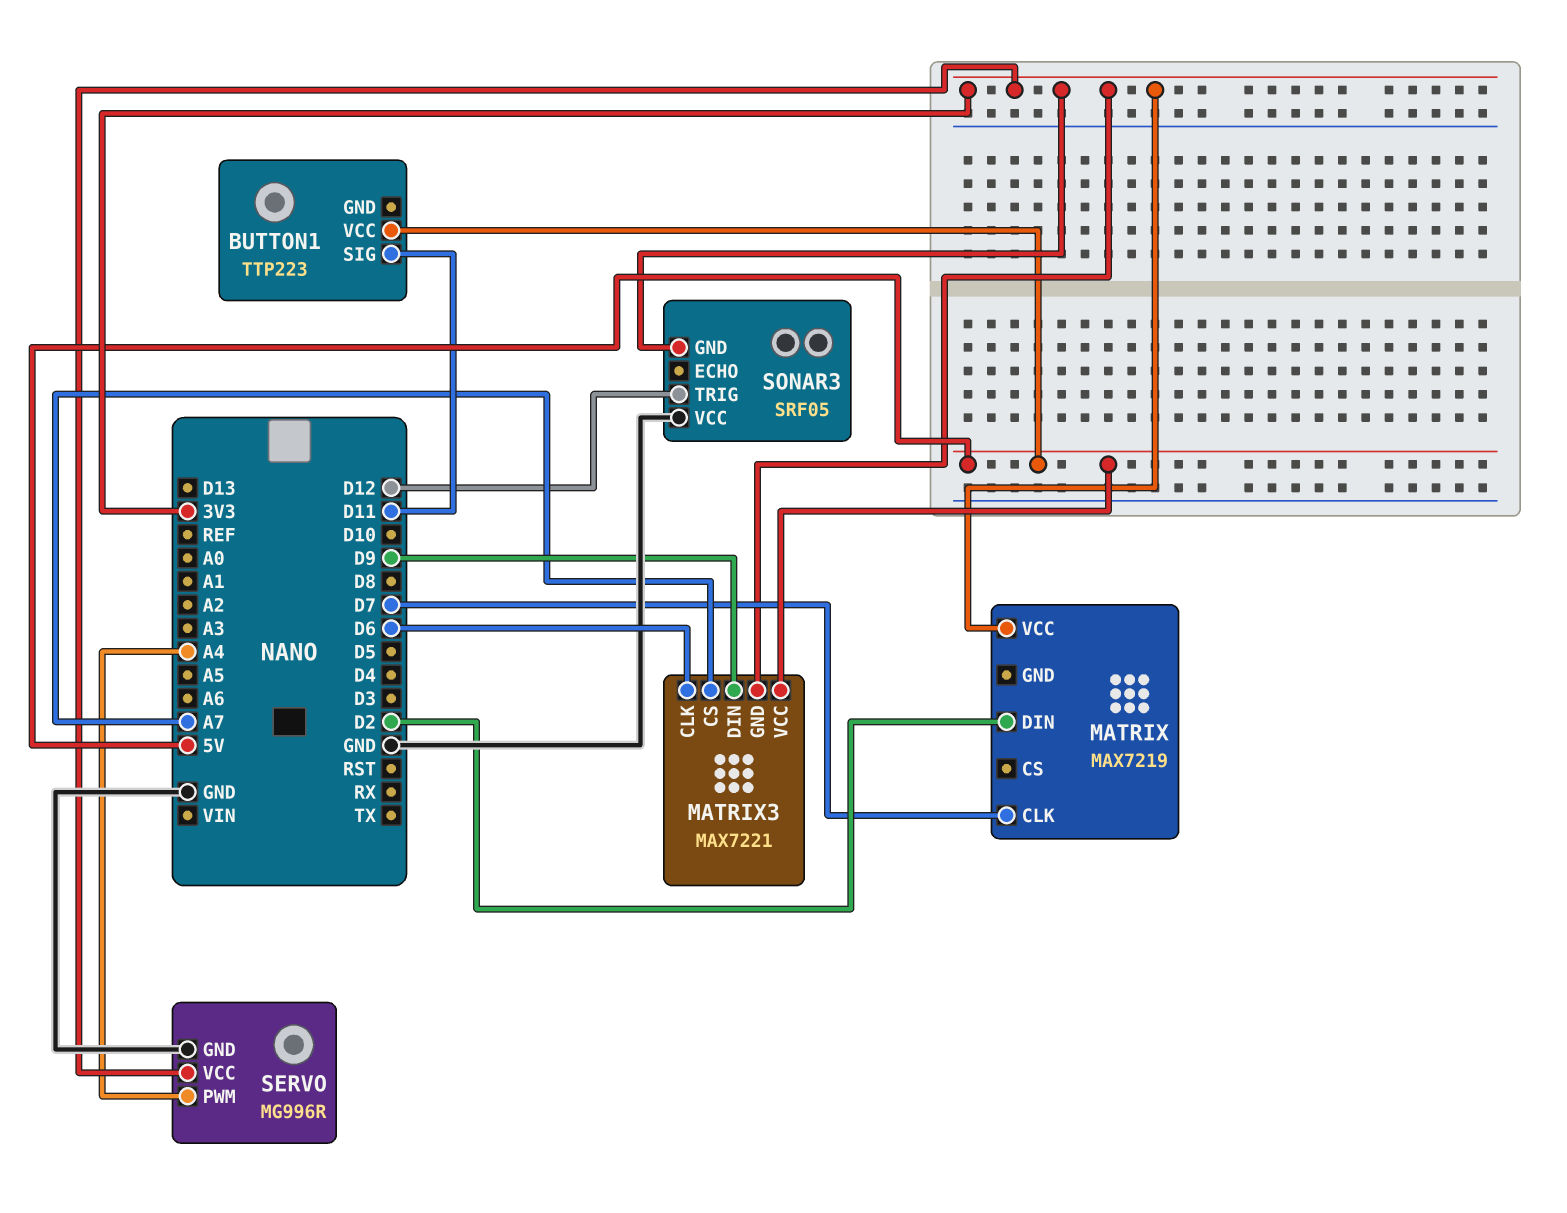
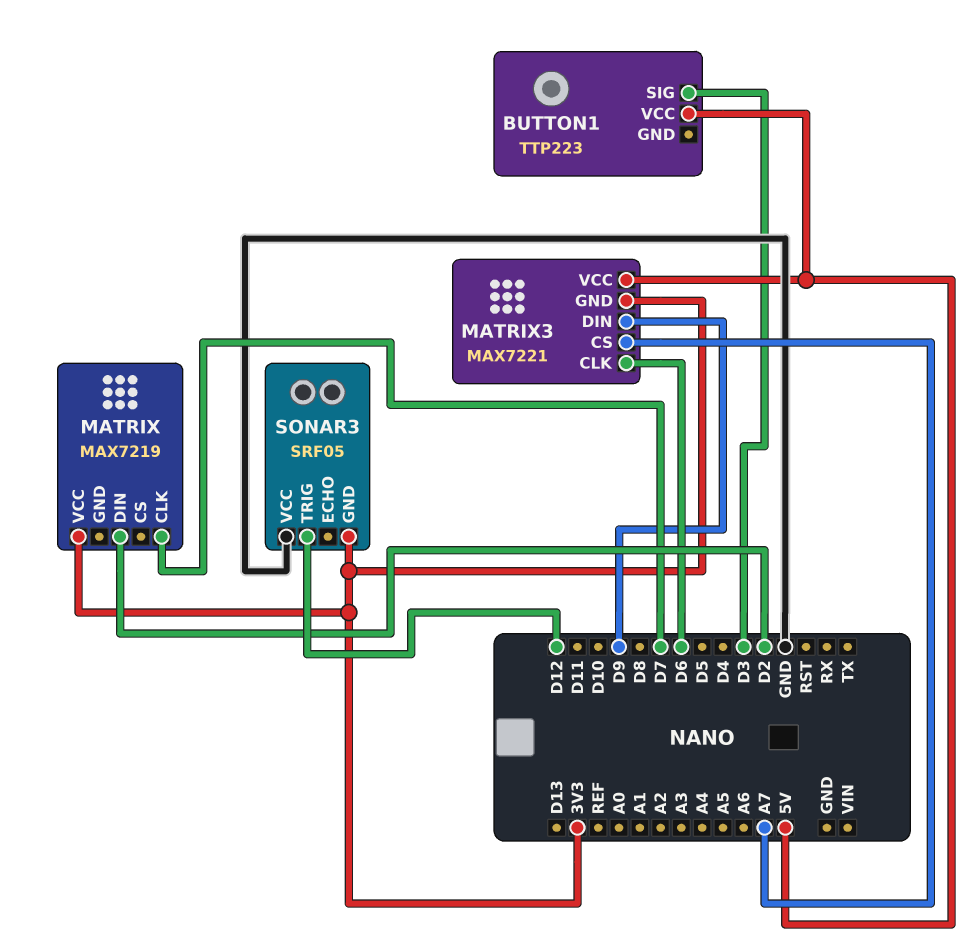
BUTTON1 pin SIG: D11 -> D3
SERVO: MG996R -> none
SERVO pin GND: GND -> none
SERVO pin PWM: A4 -> none
SERVO pin VCC: 3V3 -> none

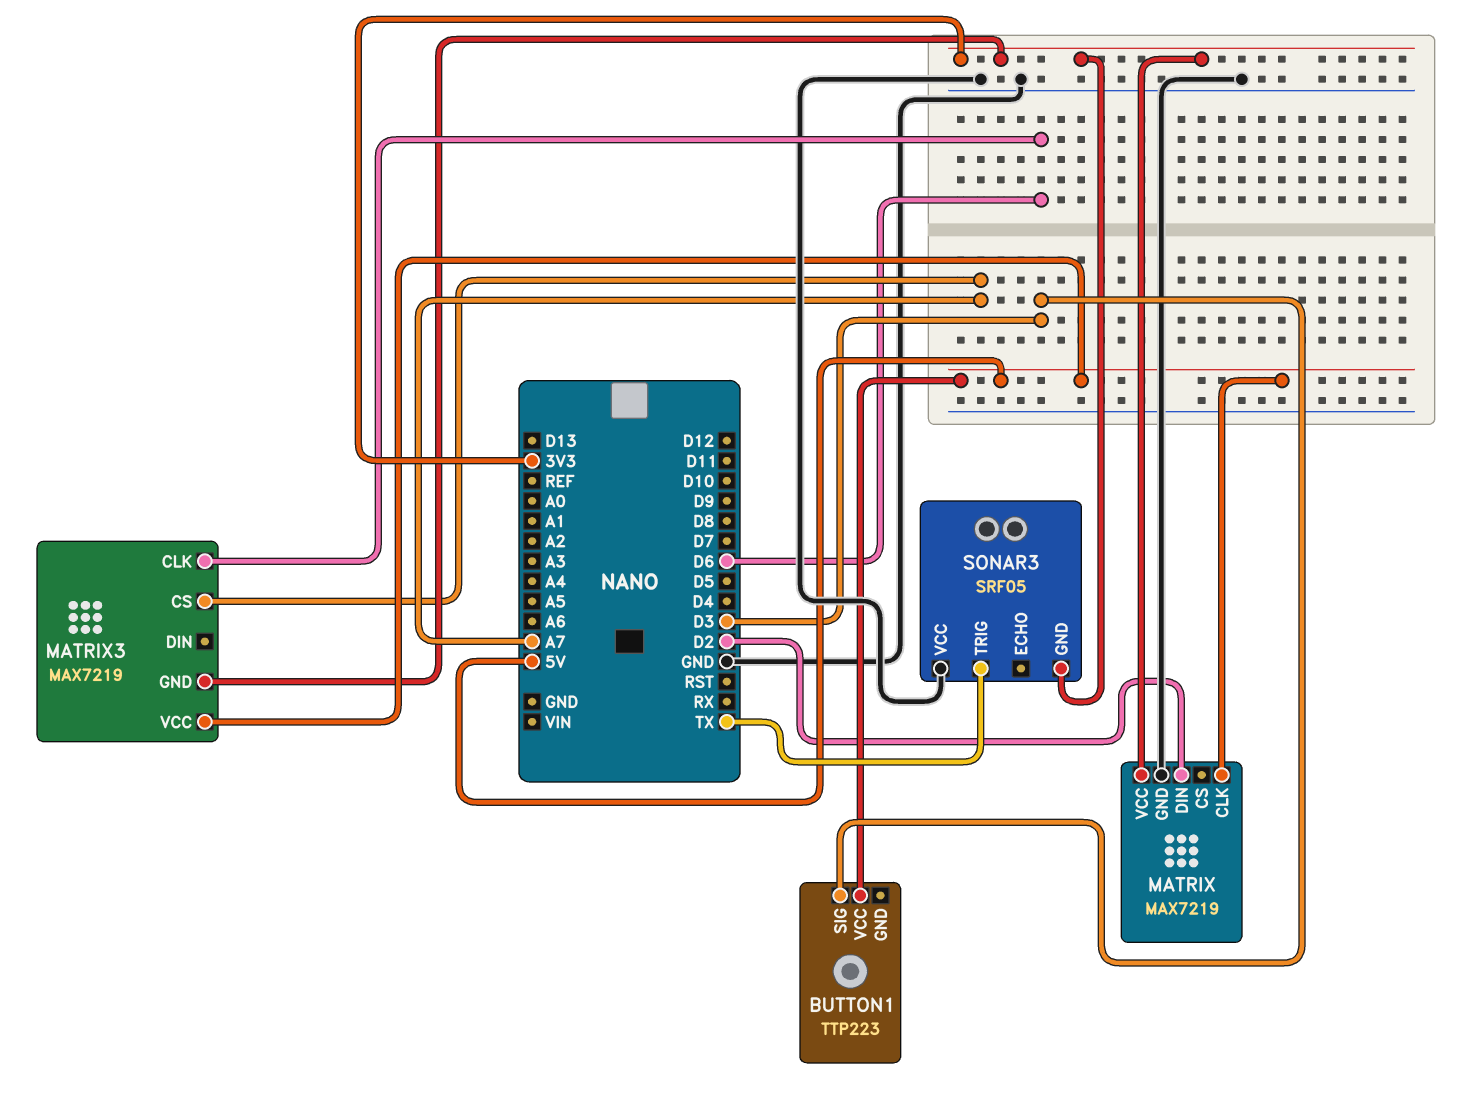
MATRIX pin CLK: D7 -> 5V
MATRIX pin GND: none -> GND
MATRIX3: MAX7221 -> MAX7219
MATRIX3 pin DIN: D9 -> none
SONAR3 pin TRIG: D12 -> TX

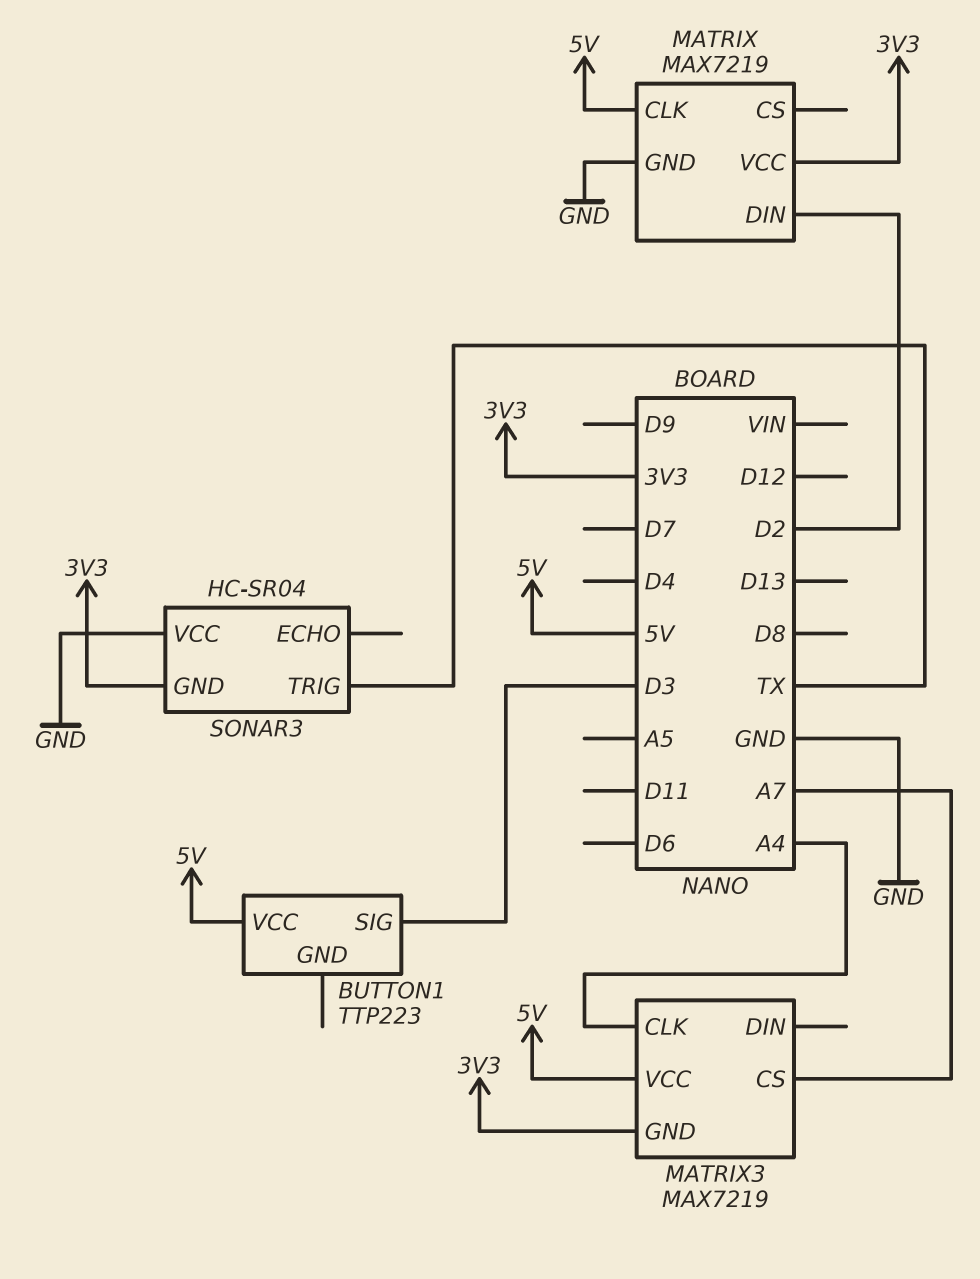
MATRIX3 pin CLK: D6 -> A4
SONAR3: SRF05 -> HC-SR04

